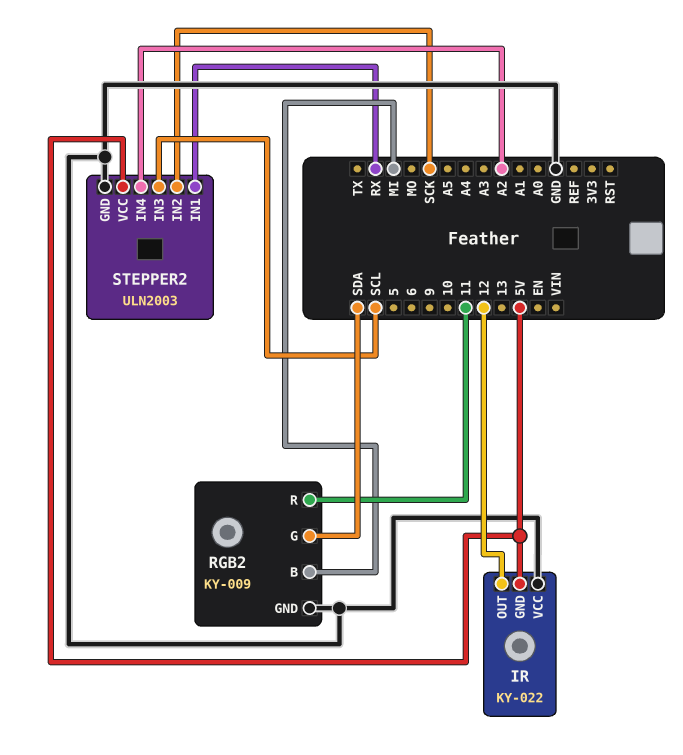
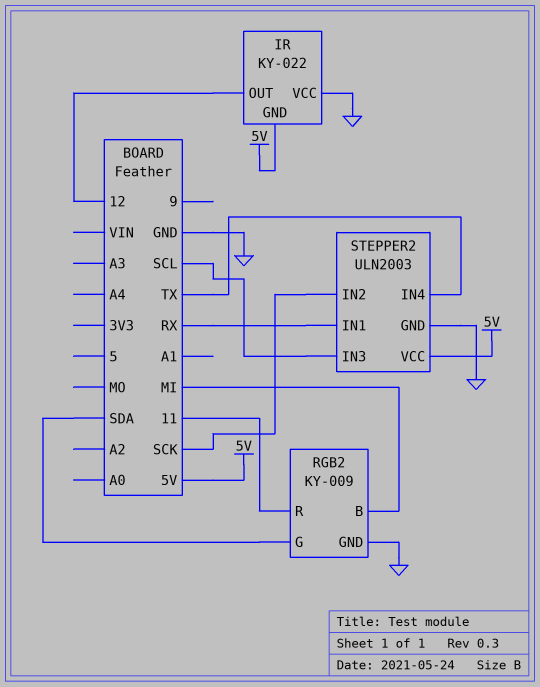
STEPPER2 pin IN4: A2 -> TX

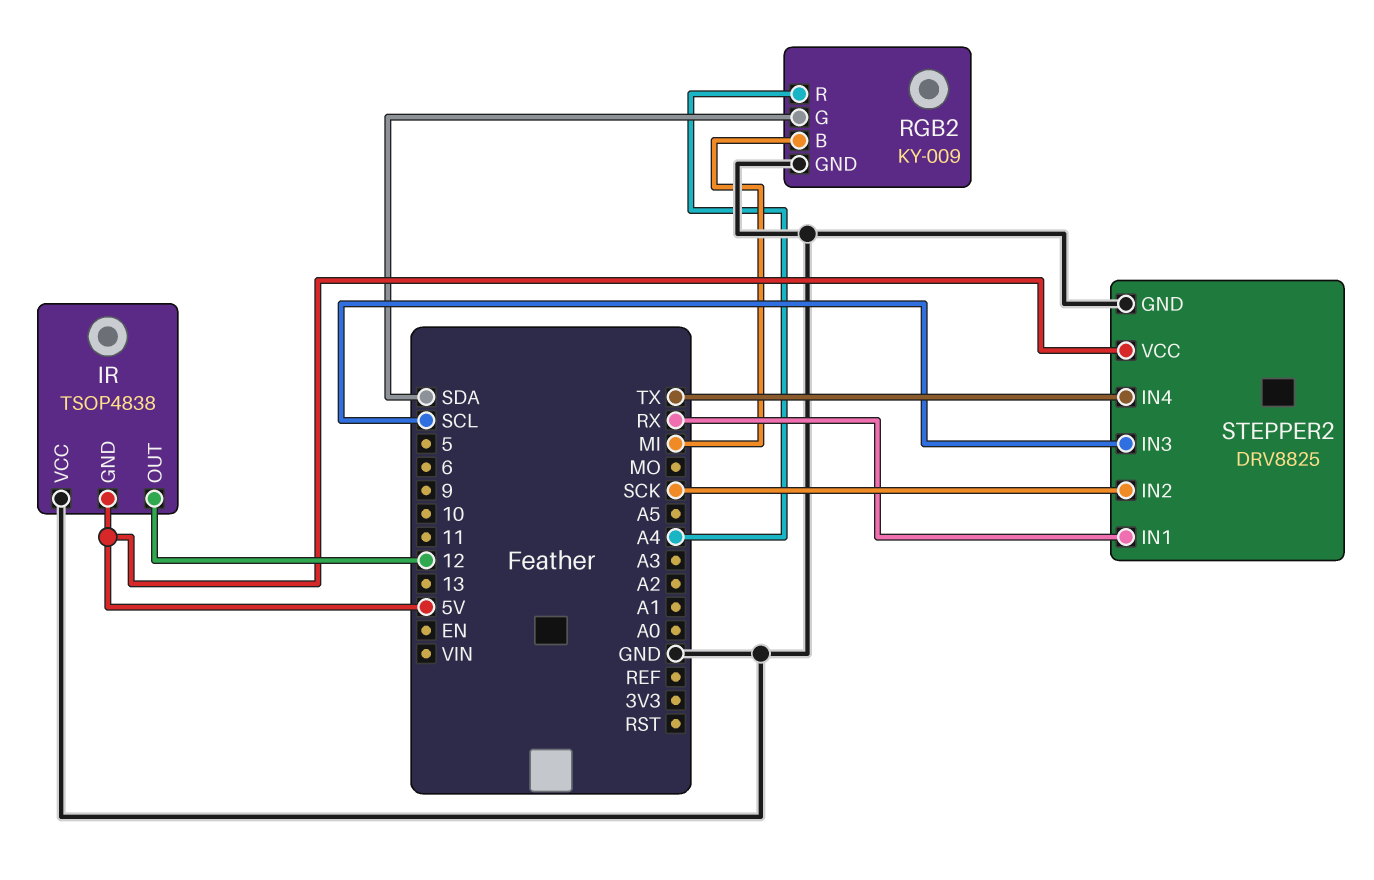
IR: KY-022 -> TSOP4838
RGB2 pin R: 11 -> A4
STEPPER2: ULN2003 -> DRV8825

